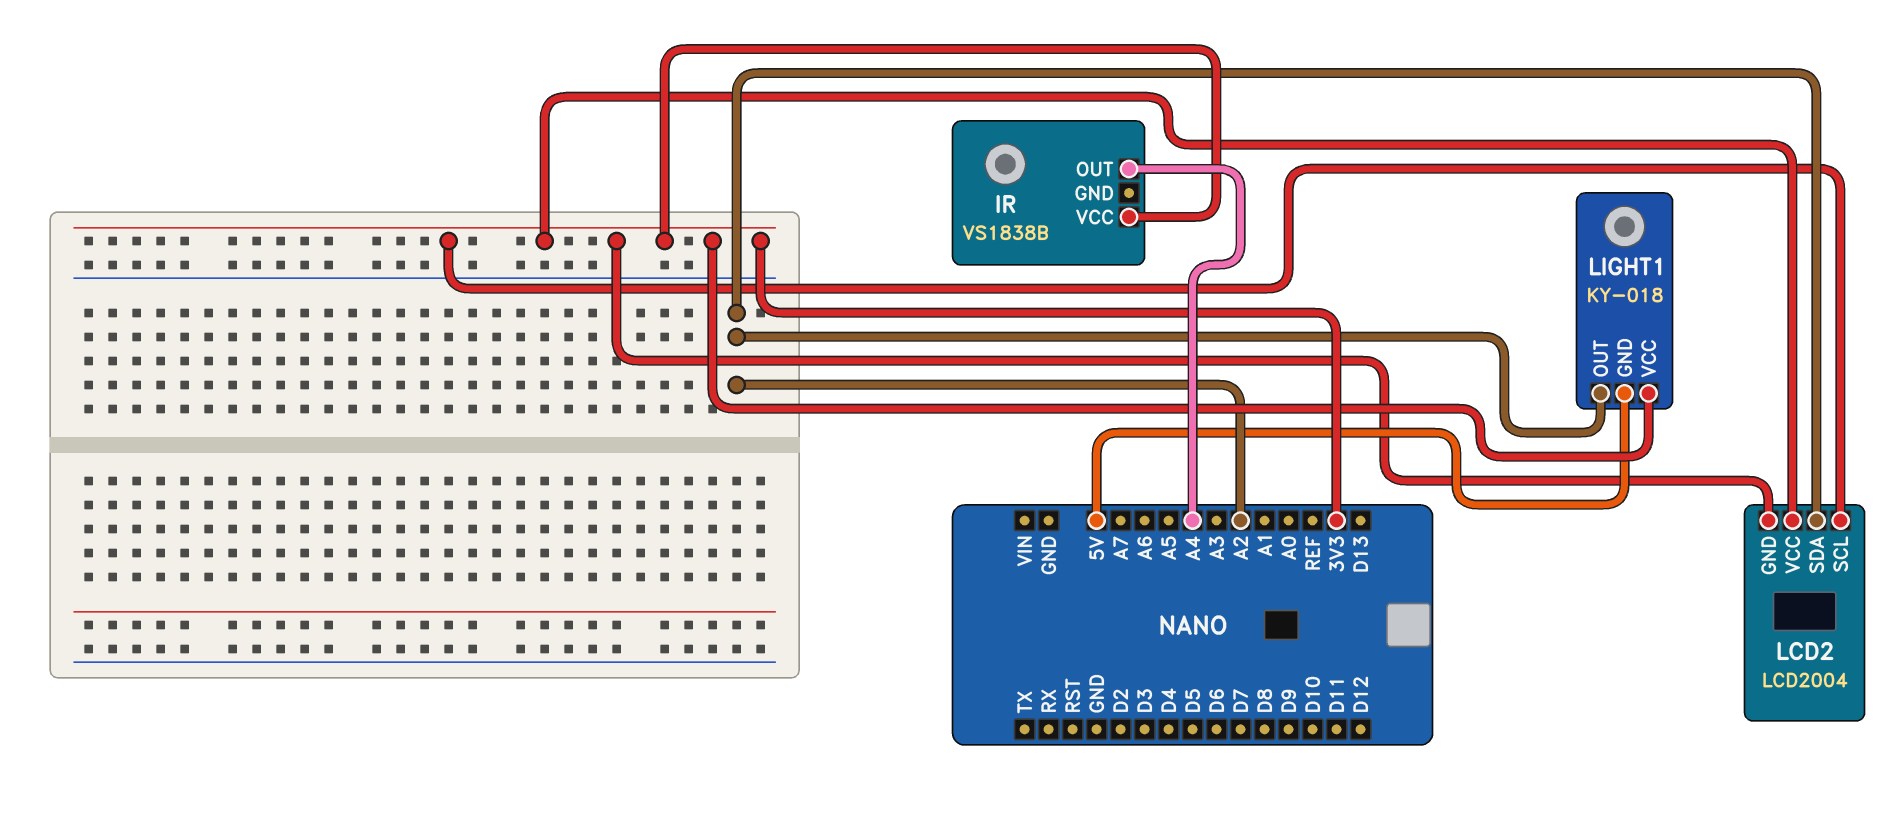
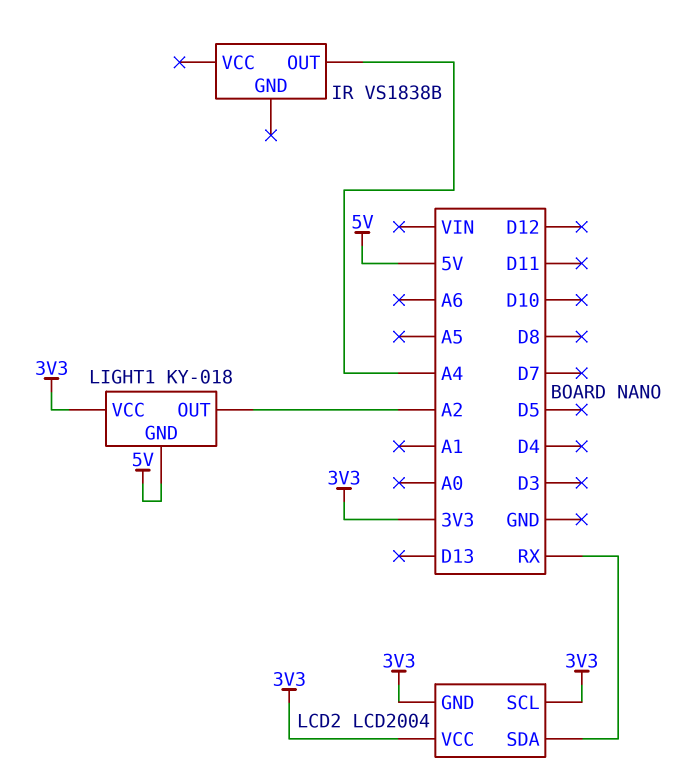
IR pin VCC: 3V3 -> none
LCD2 pin SDA: A2 -> RX

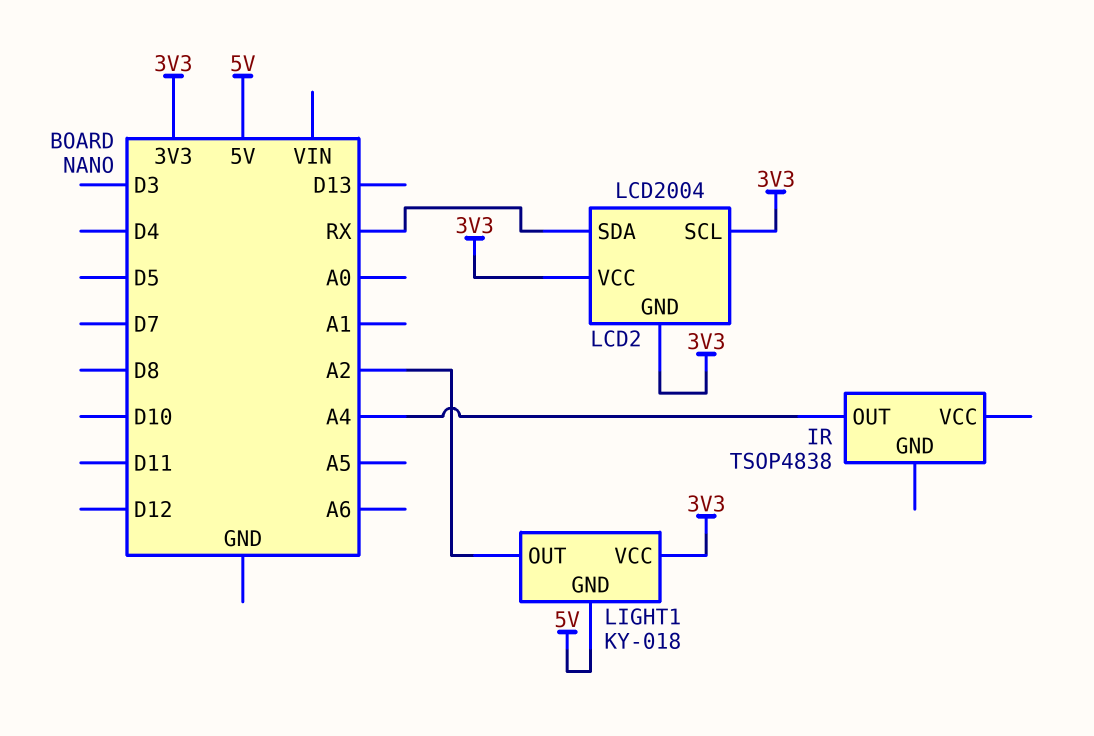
IR: VS1838B -> TSOP4838

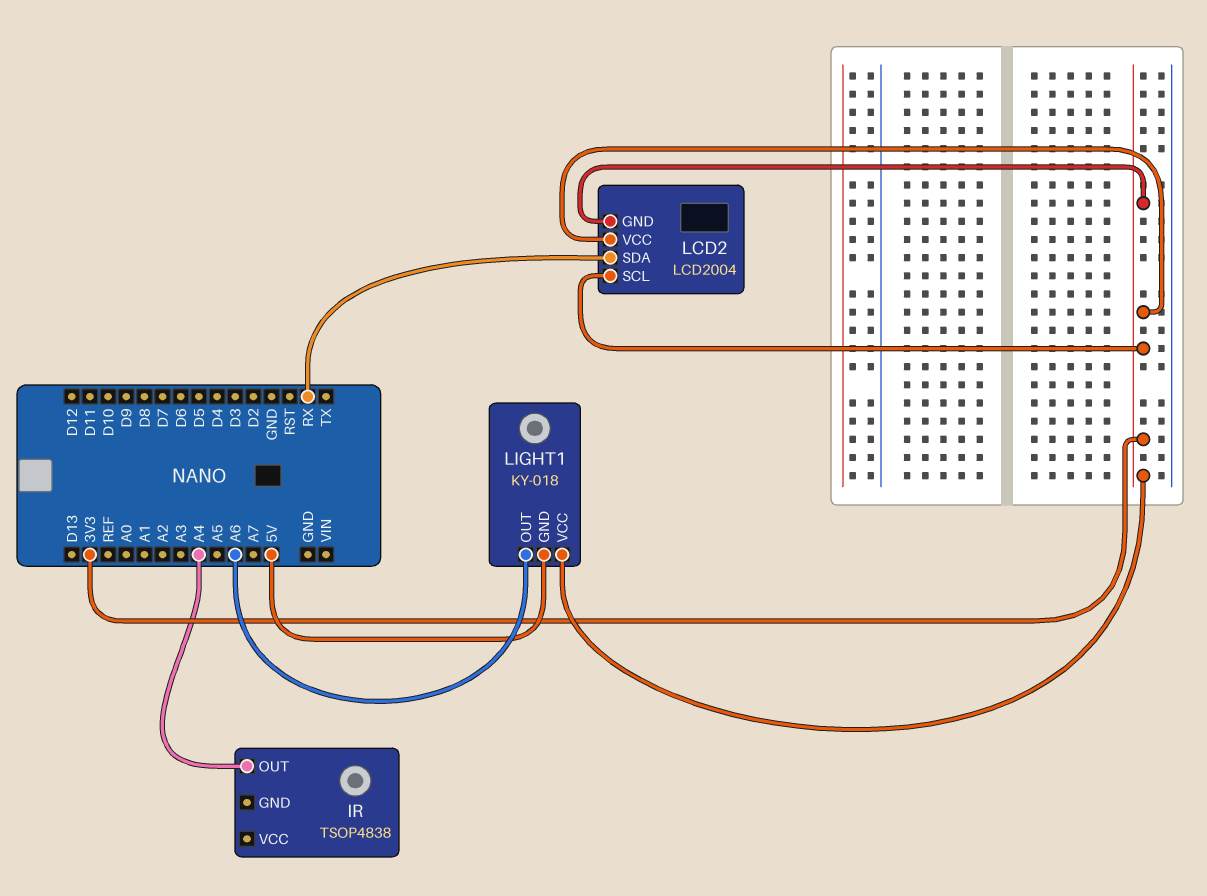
LIGHT1 pin OUT: A2 -> A6

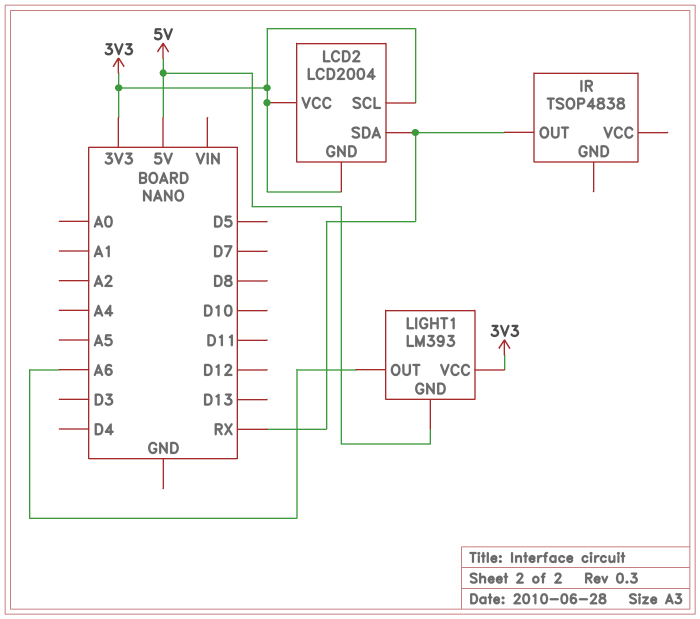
IR pin OUT: A4 -> RX
LIGHT1: KY-018 -> LM393

